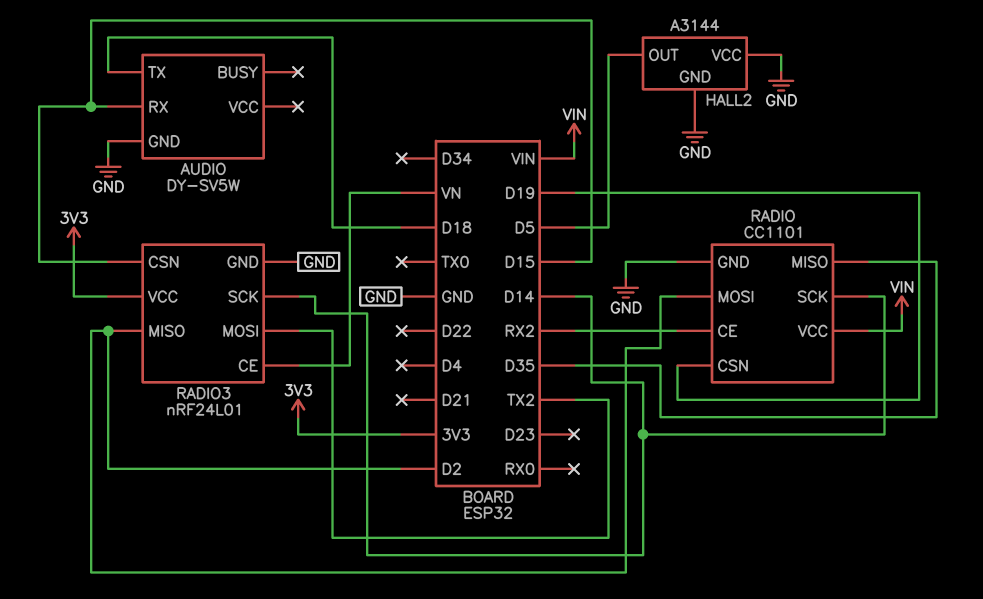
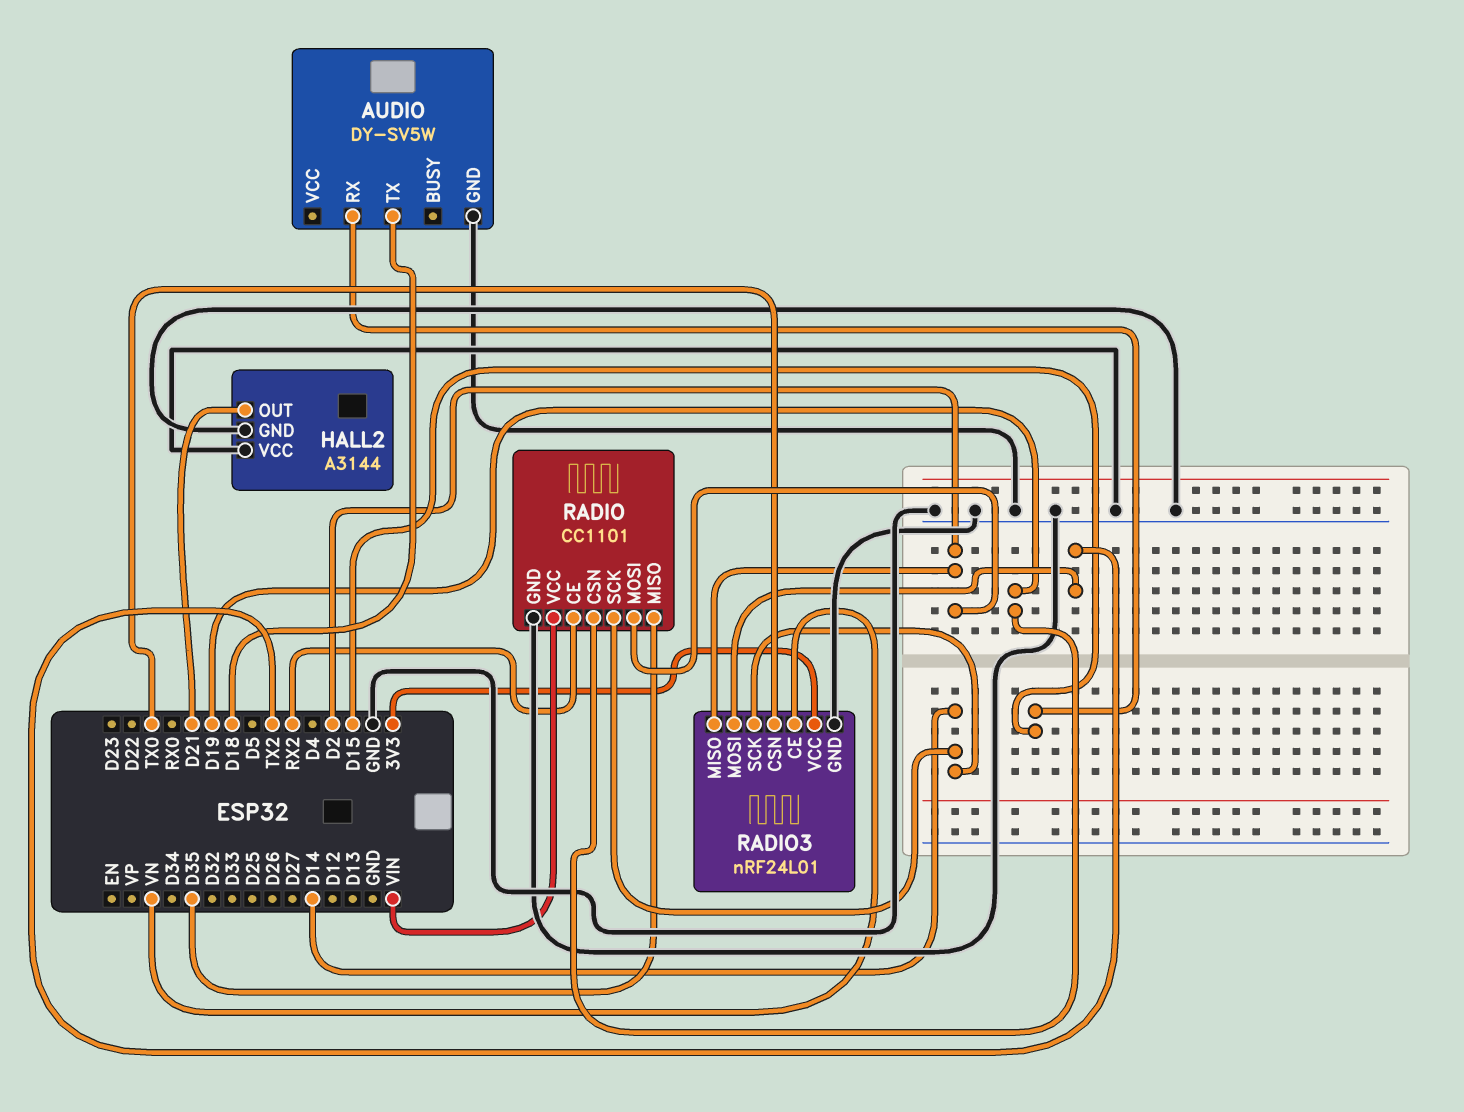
HALL2 pin OUT: D5 -> D21
RADIO3 pin CSN: D15 -> TX0

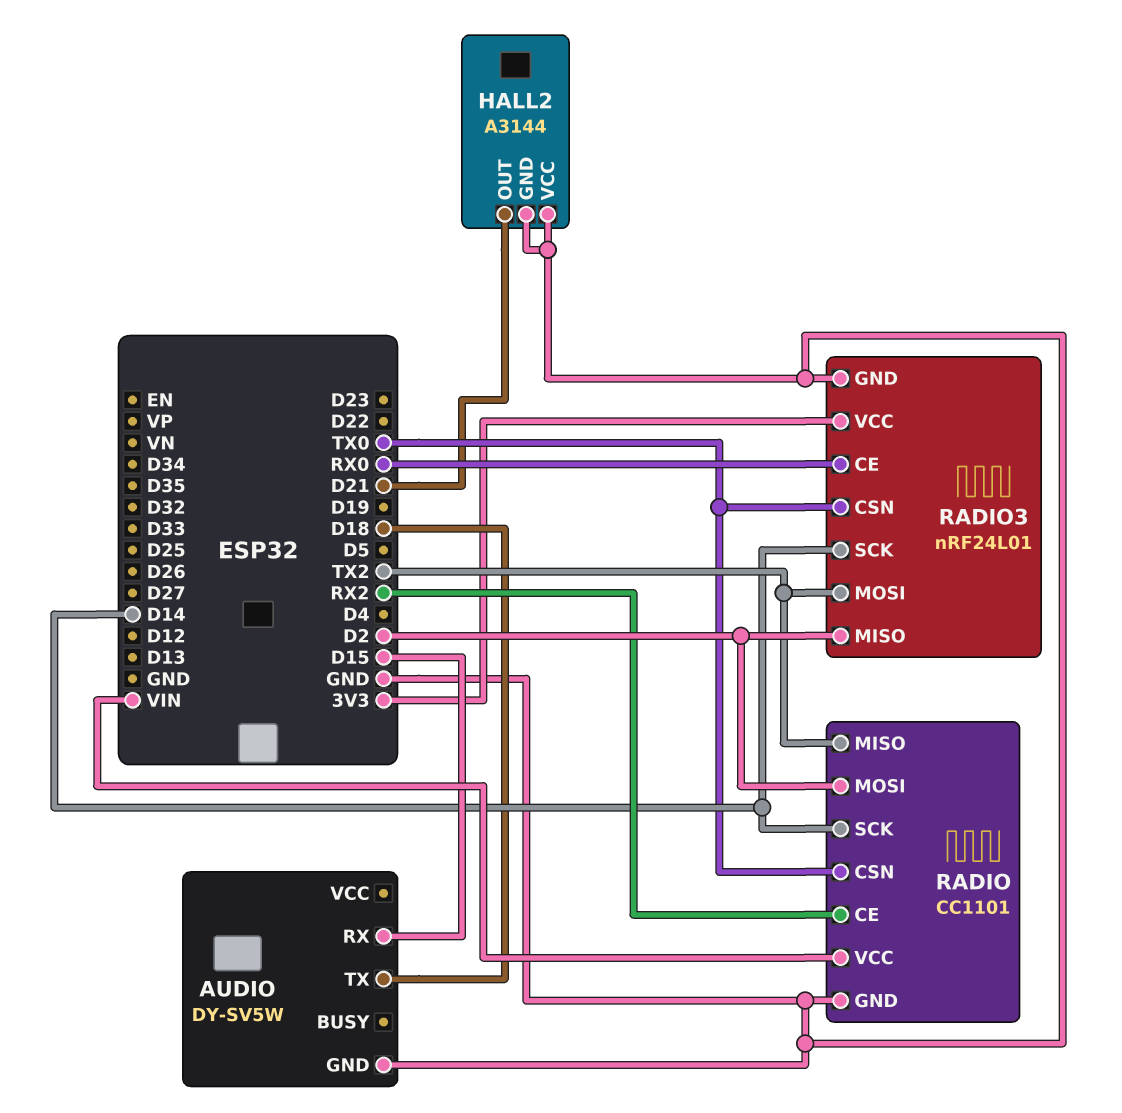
RADIO pin CSN: D19 -> TX0
RADIO pin MISO: D35 -> TX2
RADIO3 pin CE: VN -> RX0

